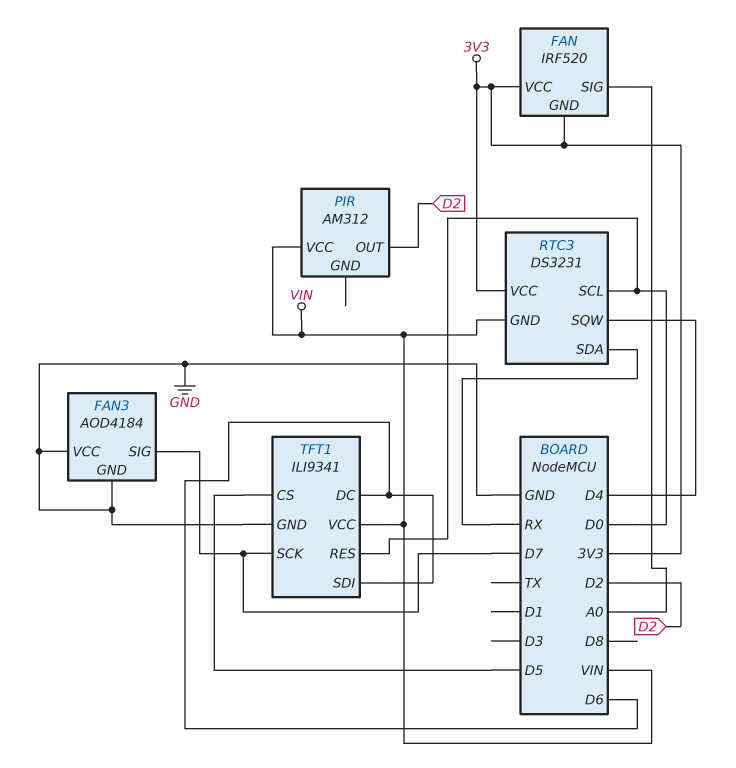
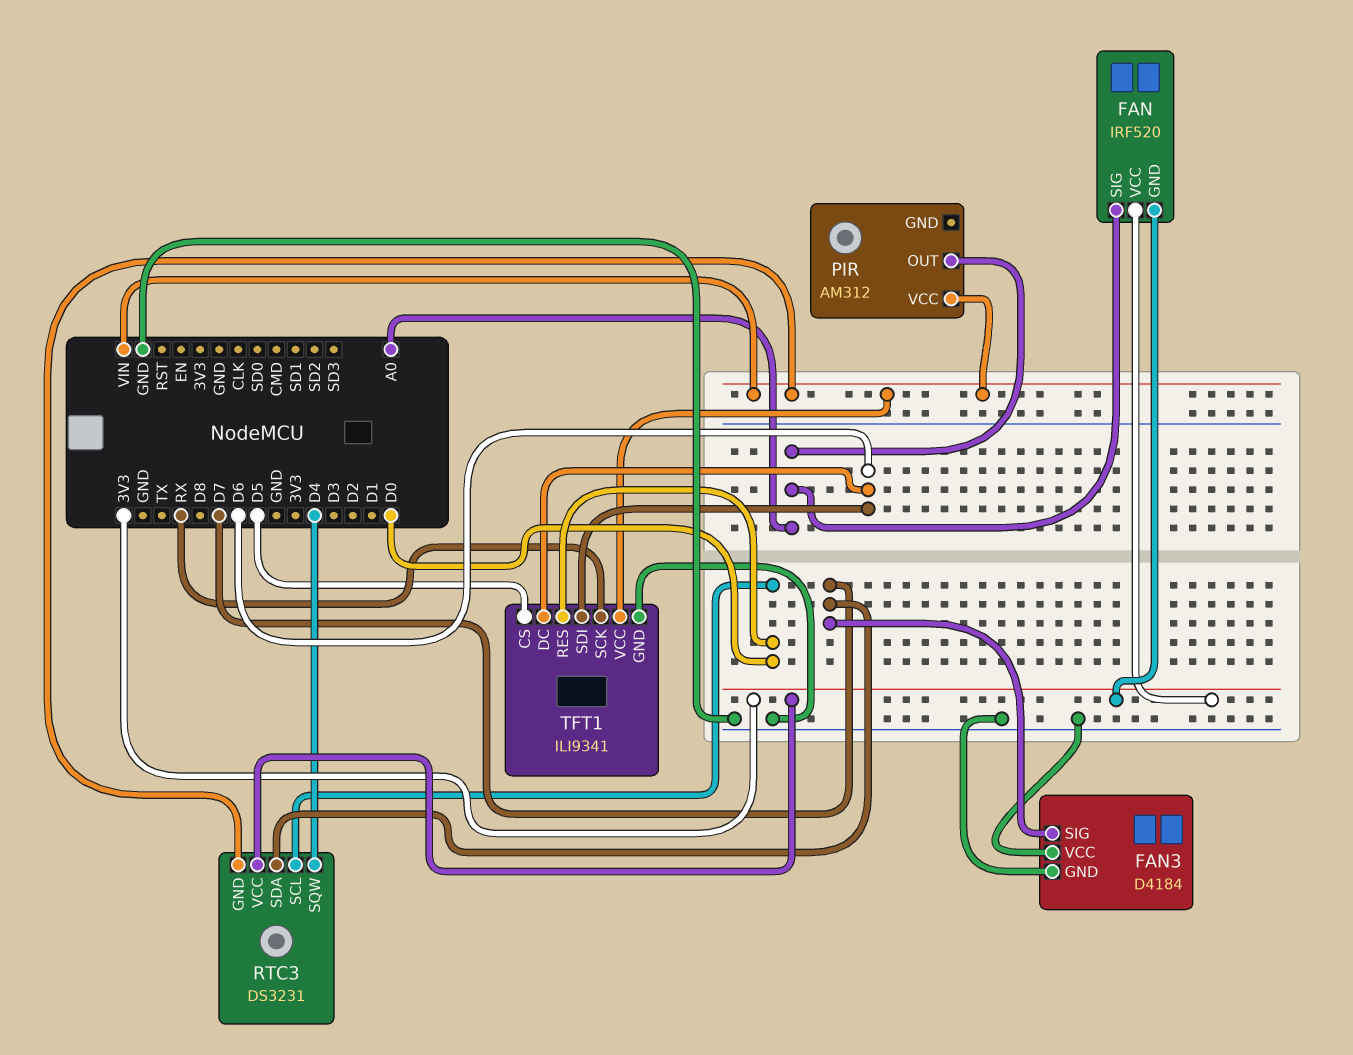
FAN3: AOD4184 -> D4184
PIR pin OUT: D2 -> A0
RTC3 pin SDA: RX -> D7
TFT1 pin SCK: D7 -> RX

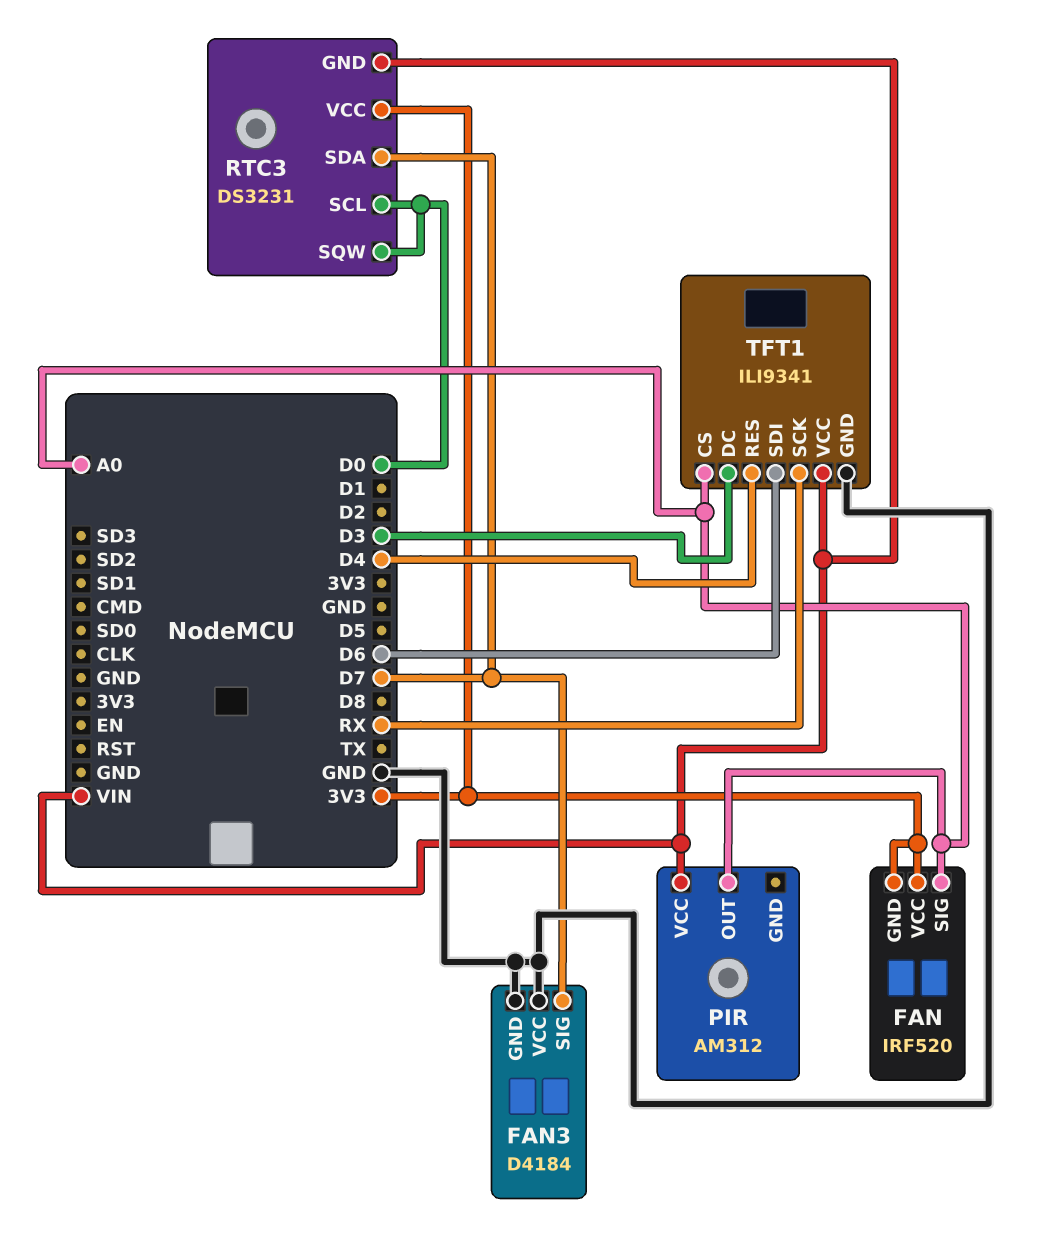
RTC3 pin SQW: D4 -> D0
TFT1 pin CS: D5 -> A0
TFT1 pin DC: D6 -> D3
TFT1 pin RES: D0 -> D4

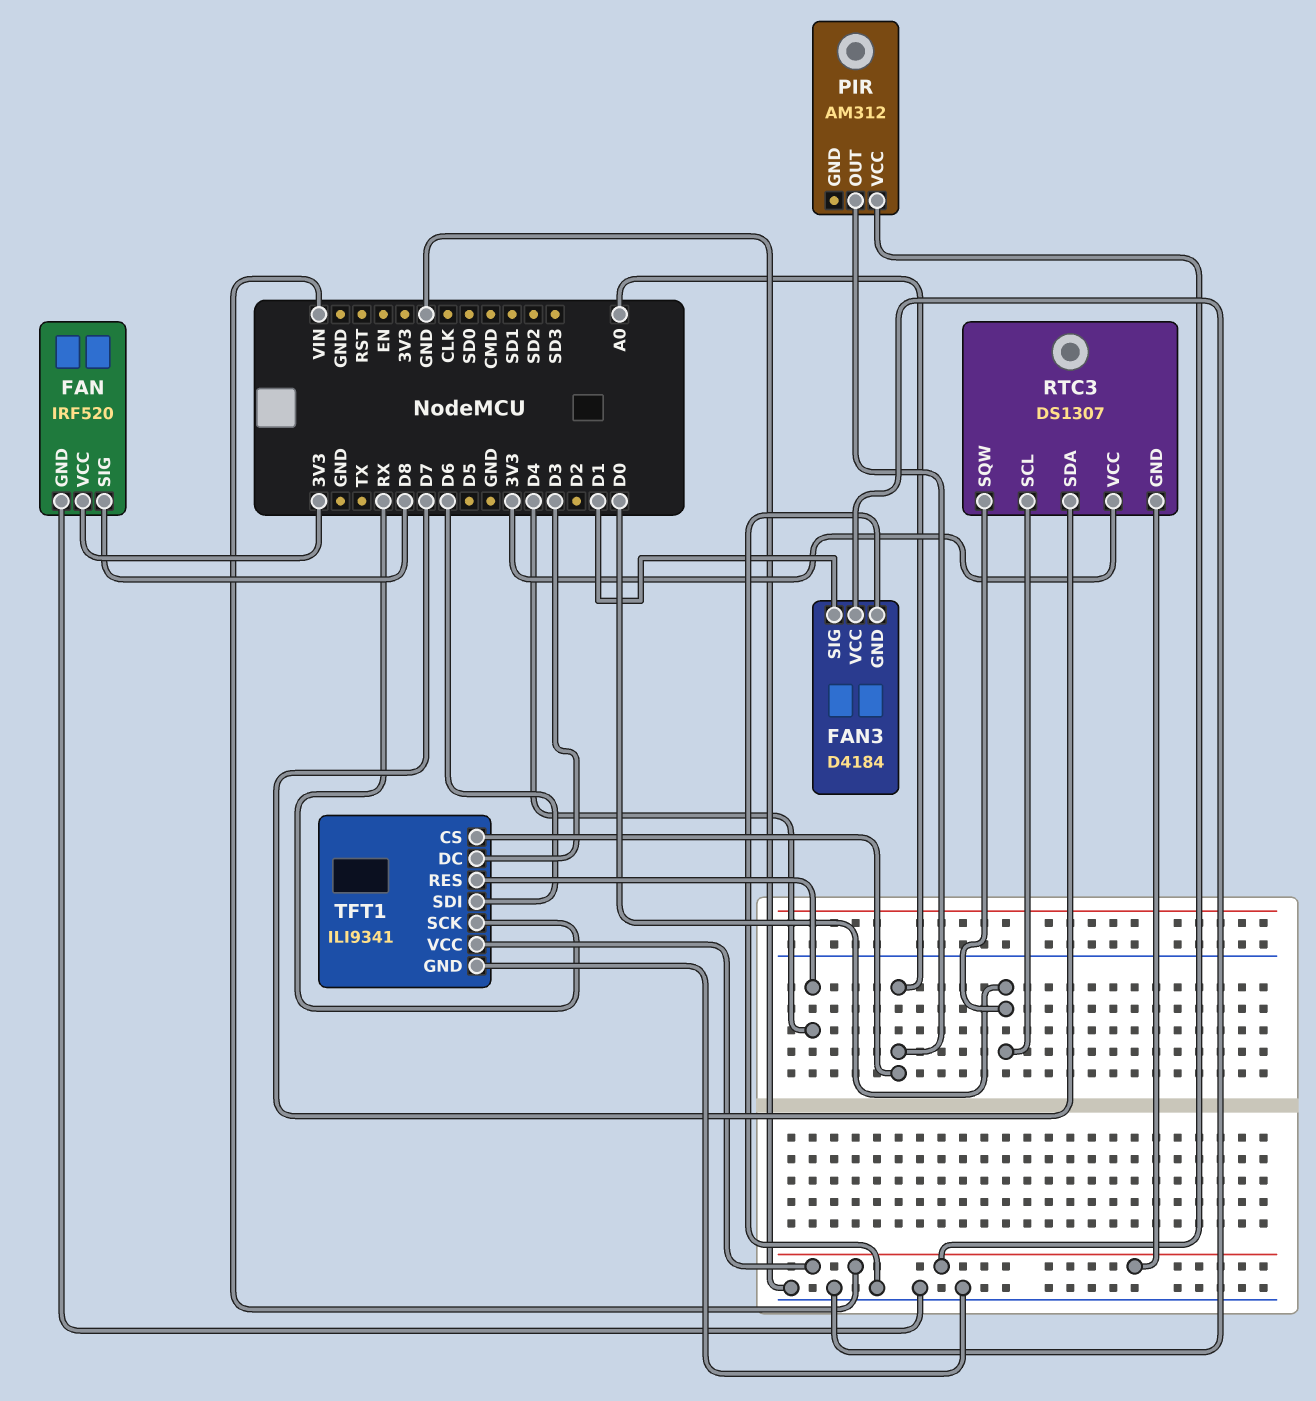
FAN pin GND: 3V3 -> GND
FAN pin SIG: A0 -> D8
FAN3 pin SIG: D7 -> D1
RTC3: DS3231 -> DS1307

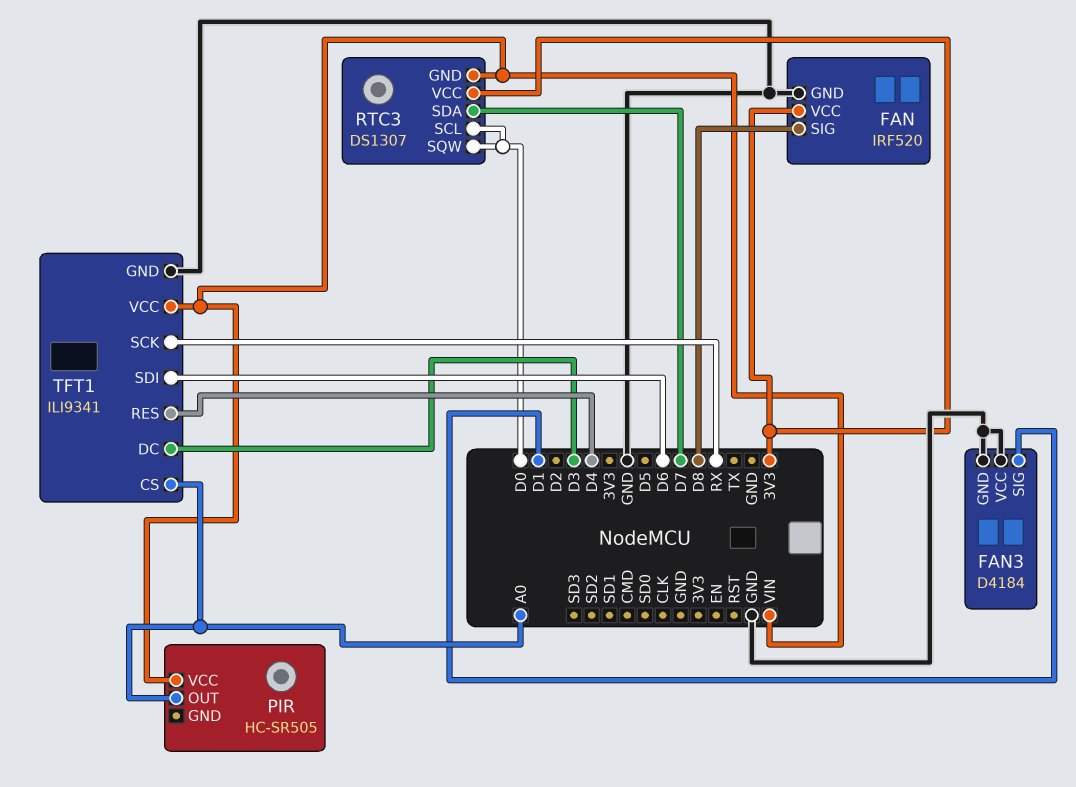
PIR: AM312 -> HC-SR505

